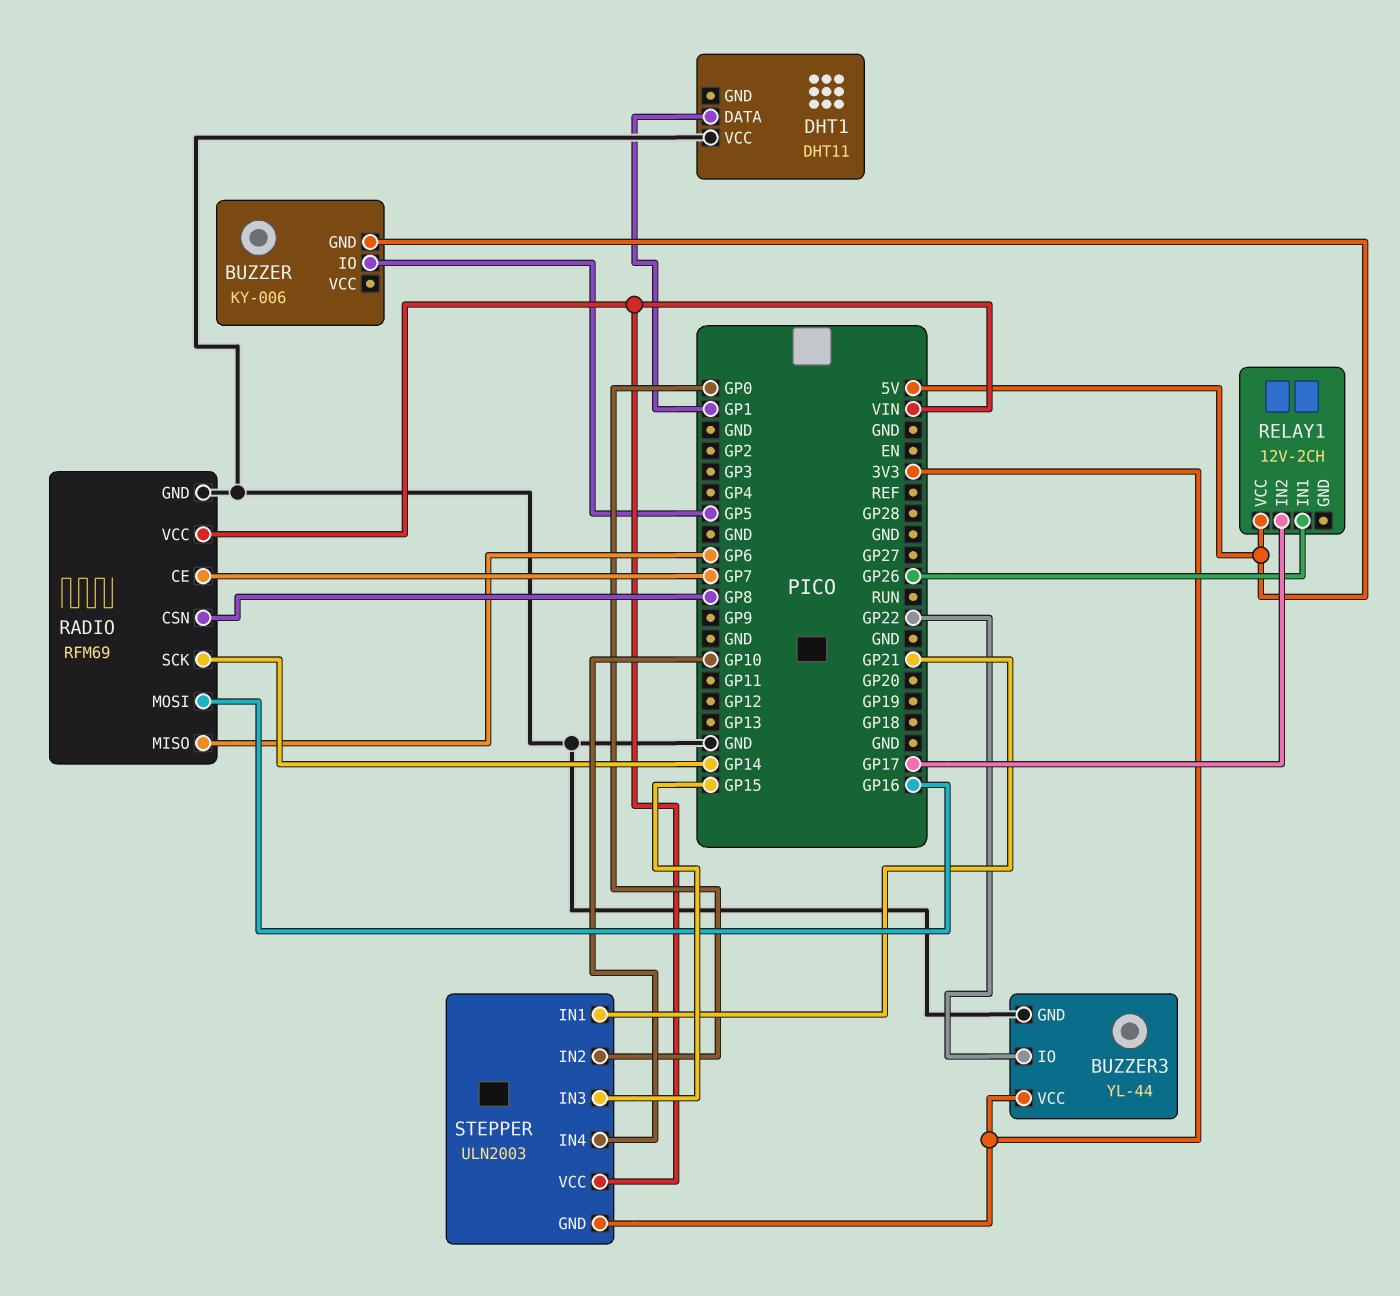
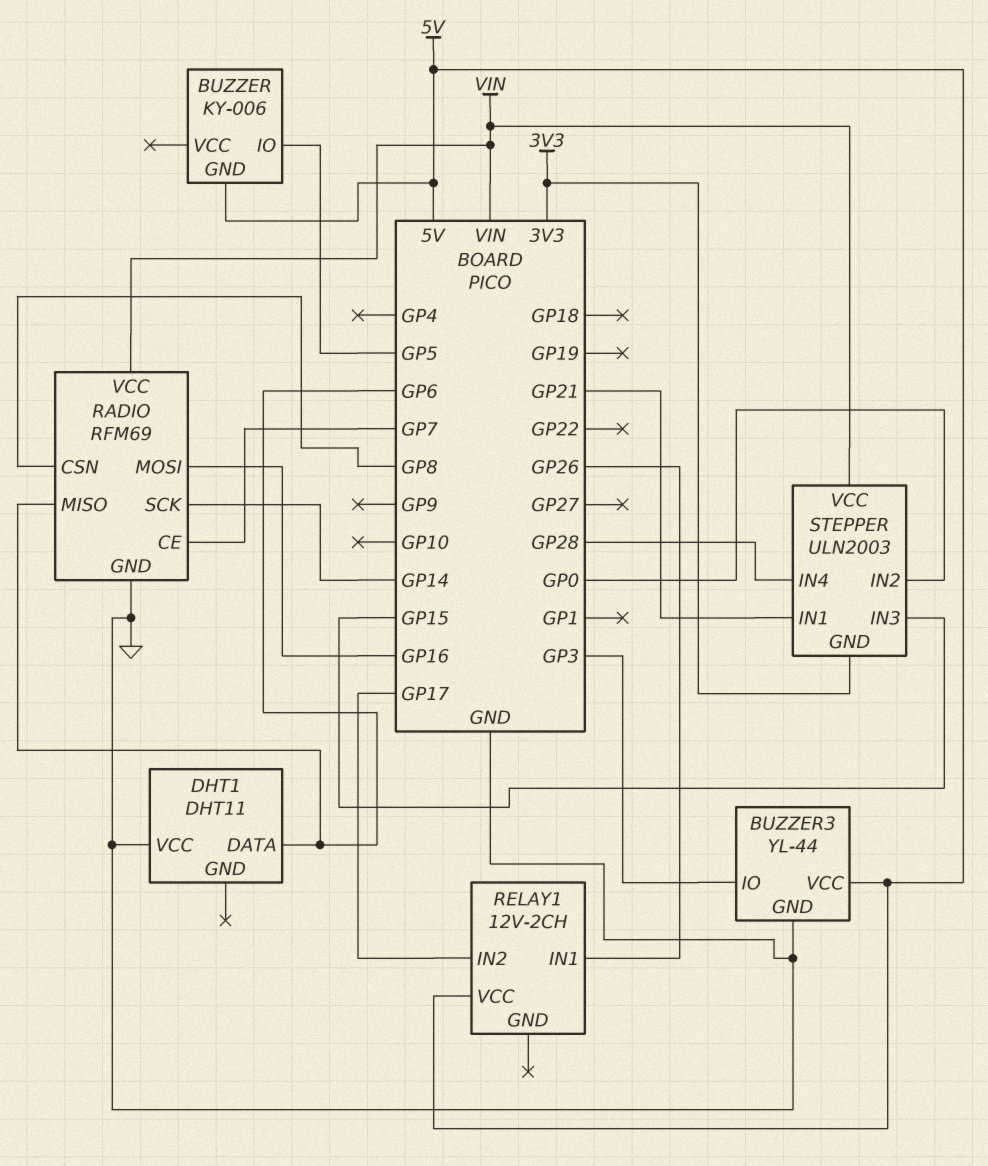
BUZZER3 pin IO: GP22 -> GP3
BUZZER3 pin VCC: 3V3 -> 5V
DHT1 pin DATA: GP1 -> GP6
STEPPER pin IN4: GP10 -> GP28

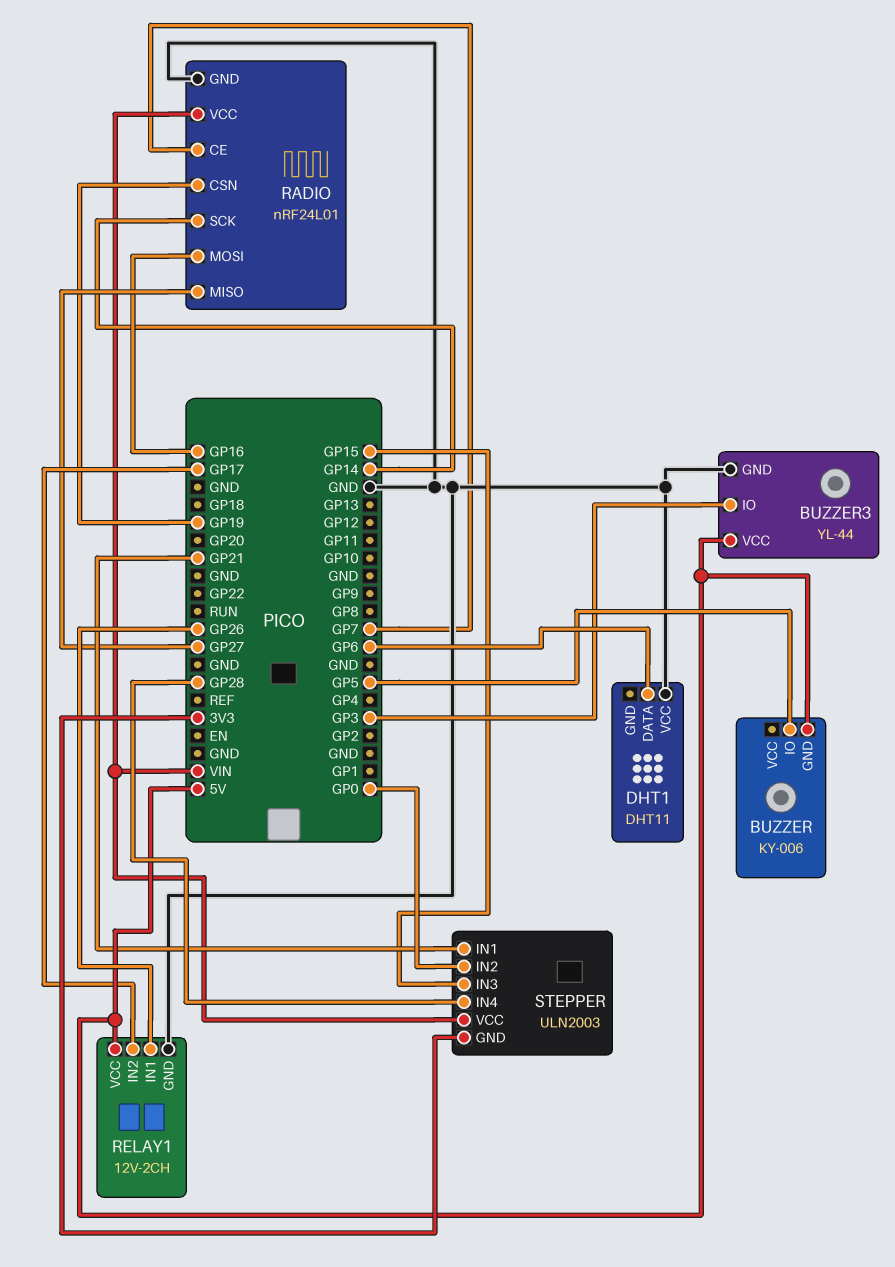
RADIO: RFM69 -> nRF24L01
RADIO pin CSN: GP8 -> GP19
RADIO pin MISO: GP6 -> GP27
RELAY1 pin GND: none -> GND

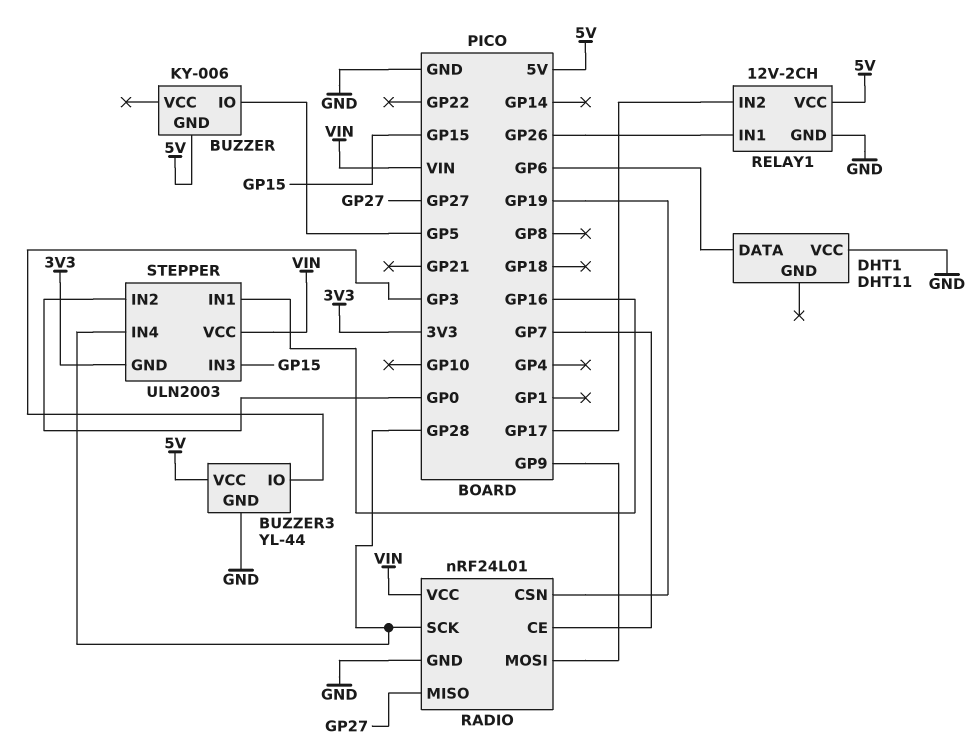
RADIO pin MOSI: GP16 -> GP9
RADIO pin SCK: GP14 -> GP28
STEPPER pin IN1: GP21 -> GP16

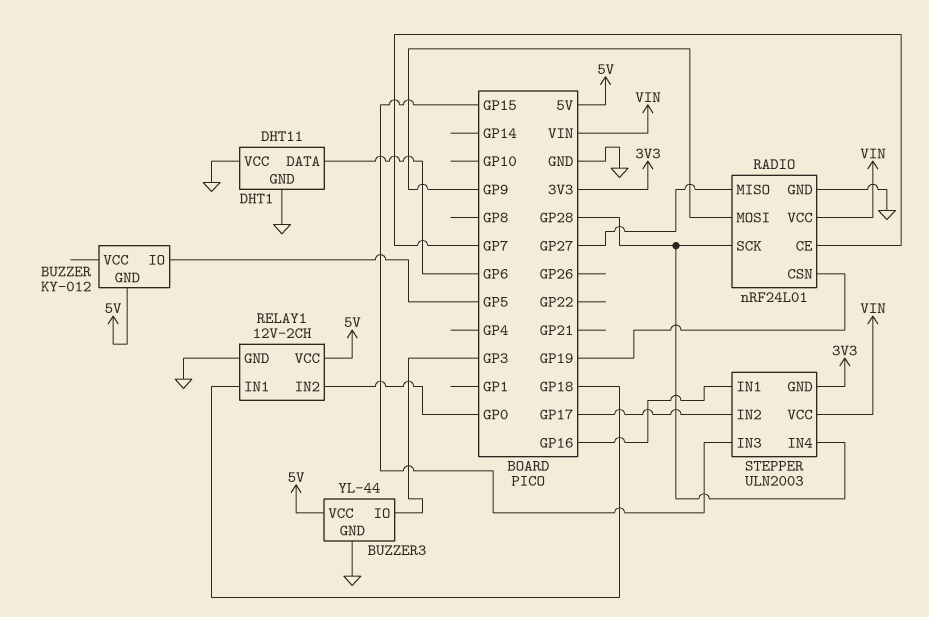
BUZZER: KY-006 -> KY-012
DHT1 pin GND: none -> GND
RELAY1 pin IN1: GP26 -> GP18
RELAY1 pin IN2: GP17 -> GP0
STEPPER pin IN2: GP0 -> GP17

